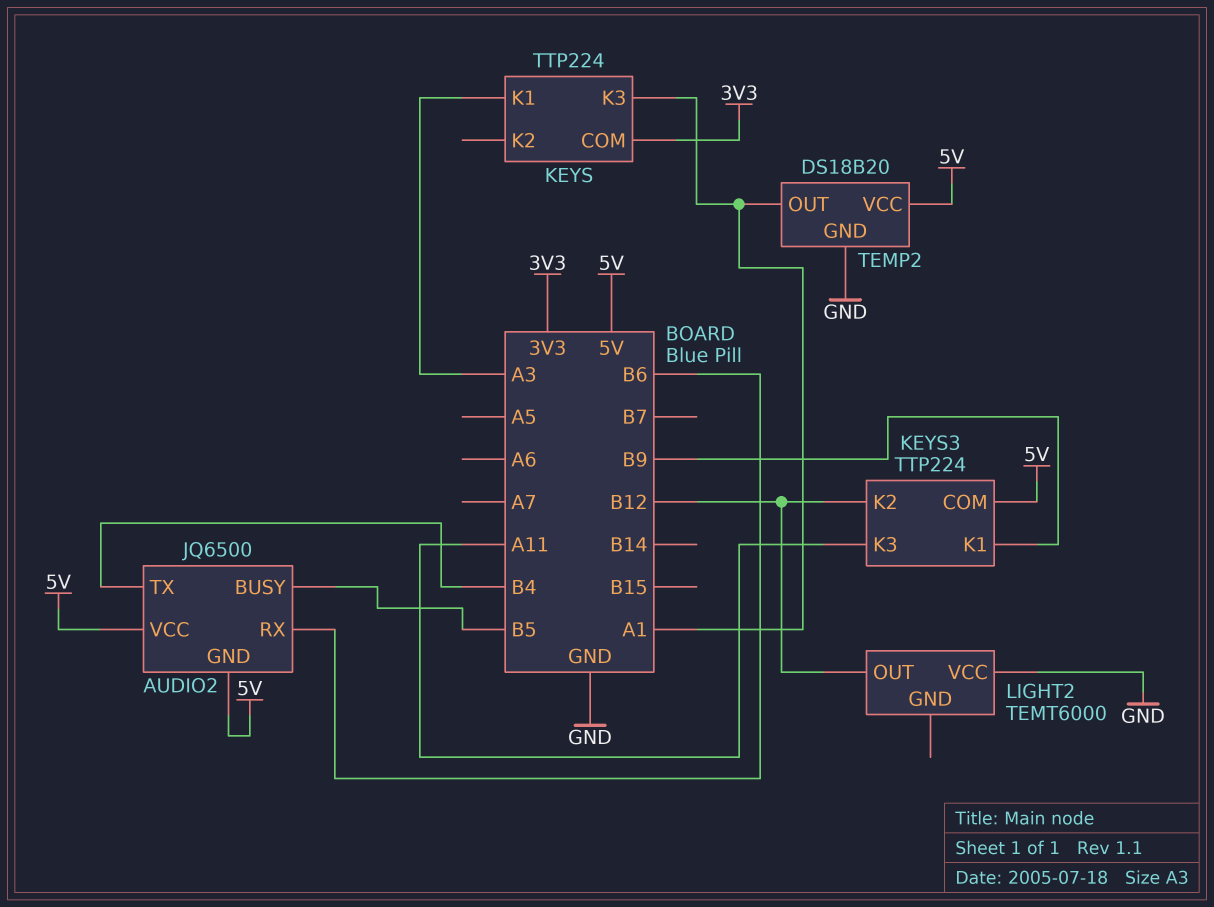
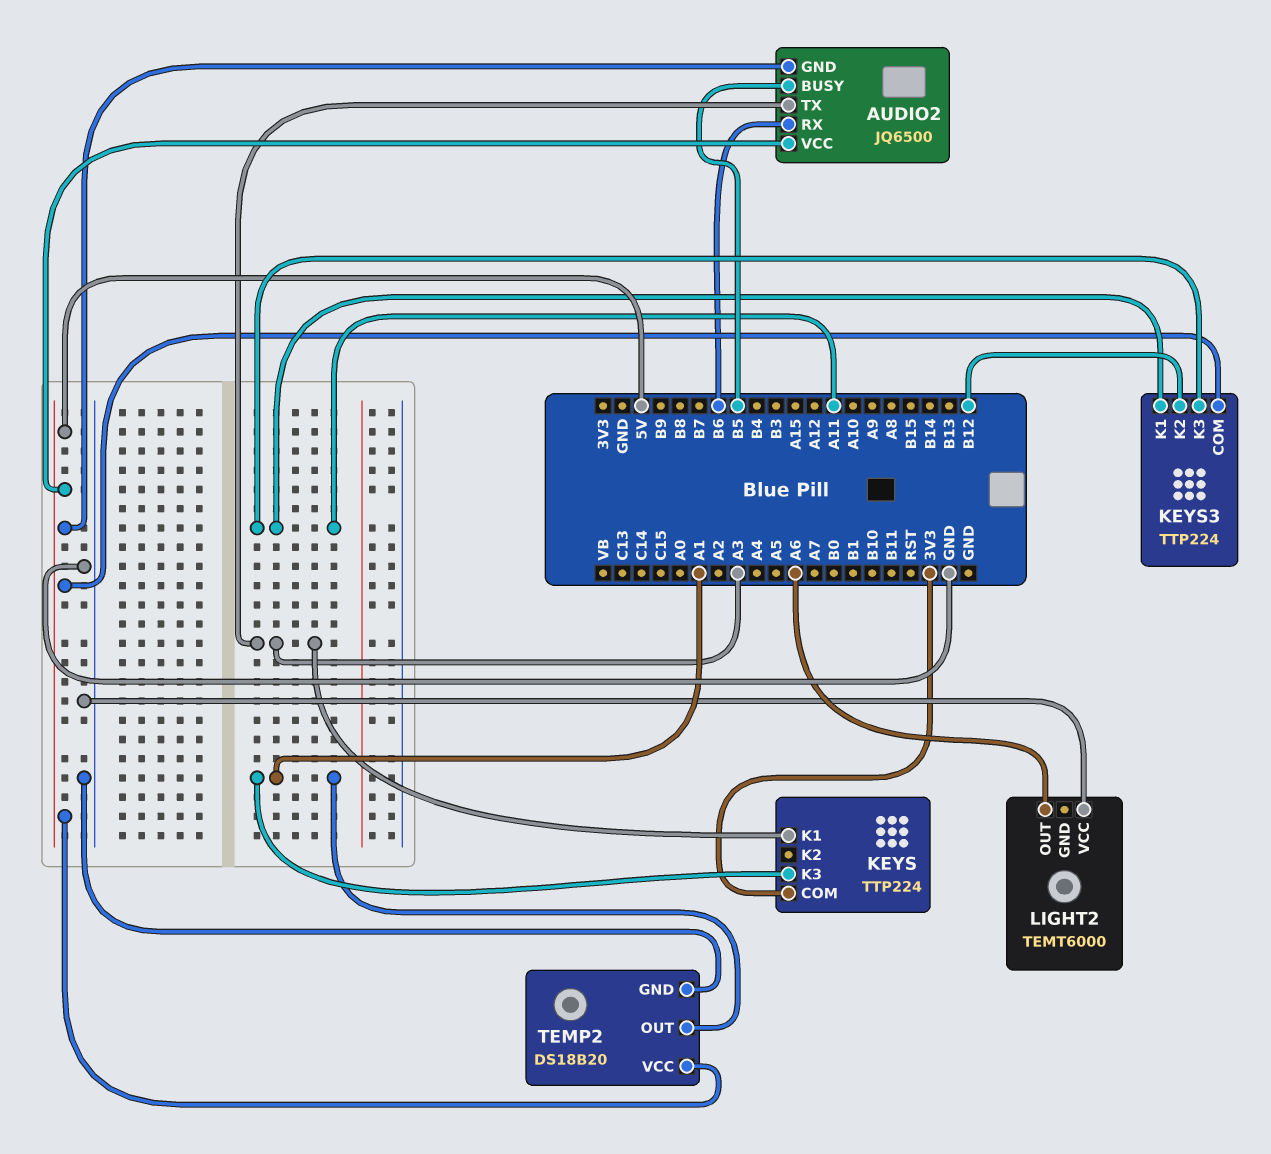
AUDIO2 pin TX: B4 -> A3
KEYS3 pin K1: B9 -> A11
LIGHT2 pin OUT: B12 -> A6

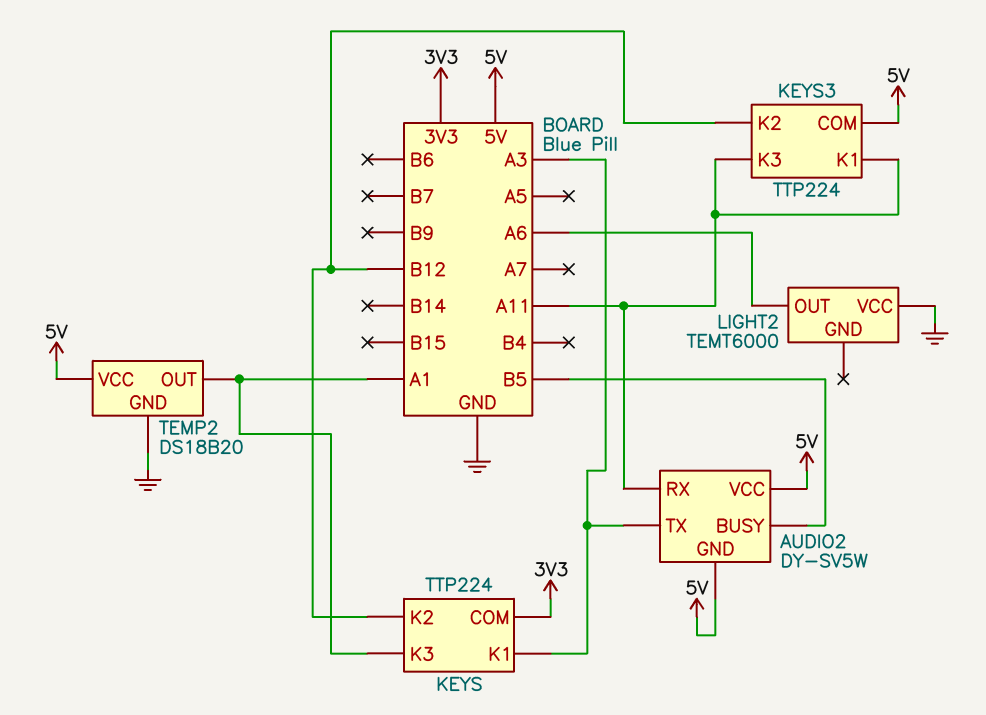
AUDIO2: JQ6500 -> DY-SV5W
AUDIO2 pin RX: B6 -> A11
KEYS pin K2: none -> B12

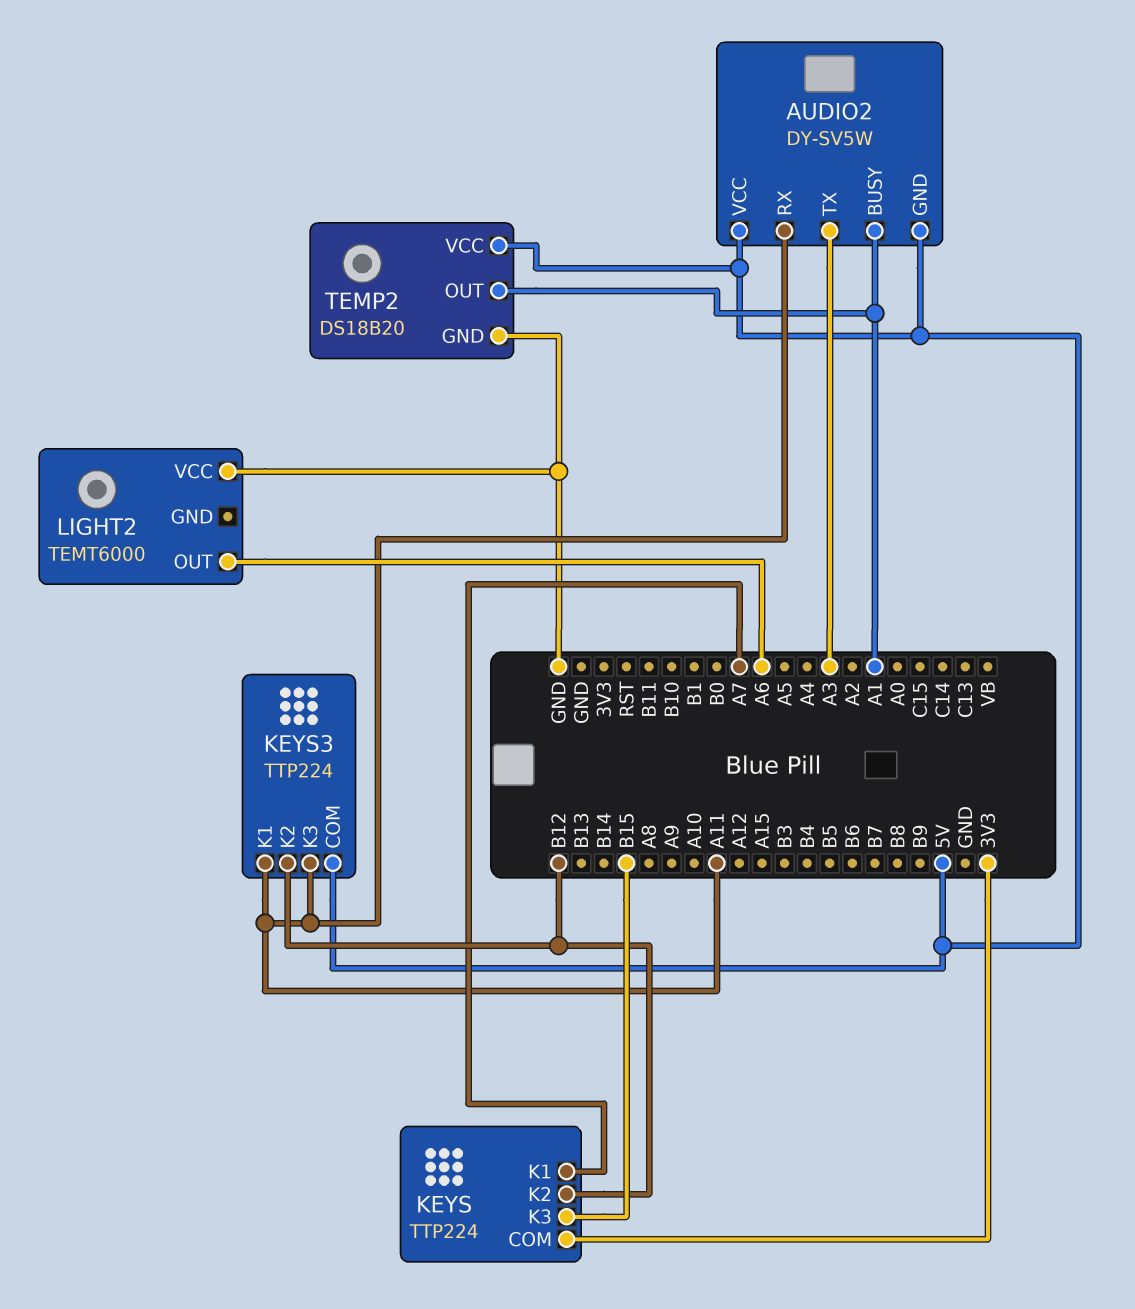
AUDIO2 pin BUSY: B5 -> A1
KEYS pin K1: A3 -> A7
KEYS pin K3: A1 -> B15

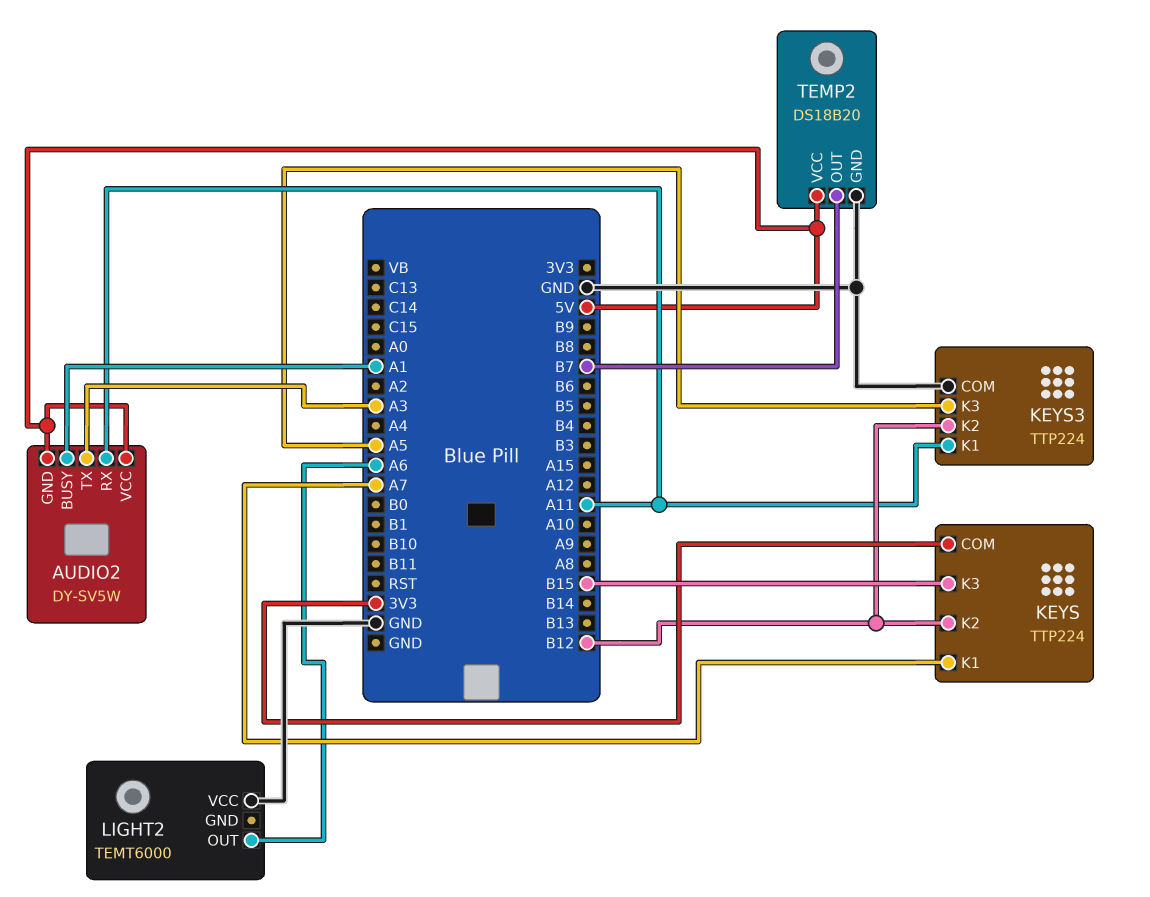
KEYS3 pin COM: 5V -> GND
KEYS3 pin K3: A11 -> A5
TEMP2 pin OUT: A1 -> B7

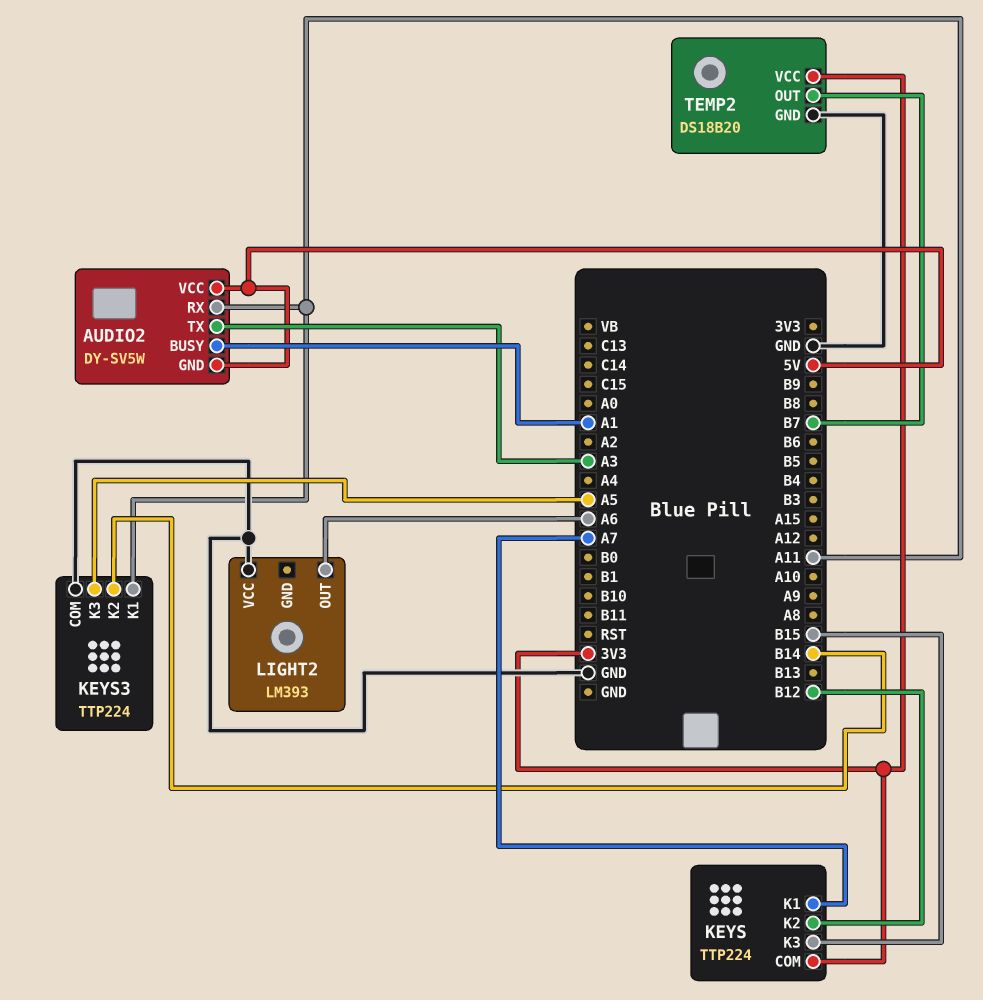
KEYS3 pin K2: B12 -> B14
LIGHT2: TEMT6000 -> LM393
TEMP2 pin VCC: 5V -> 3V3

